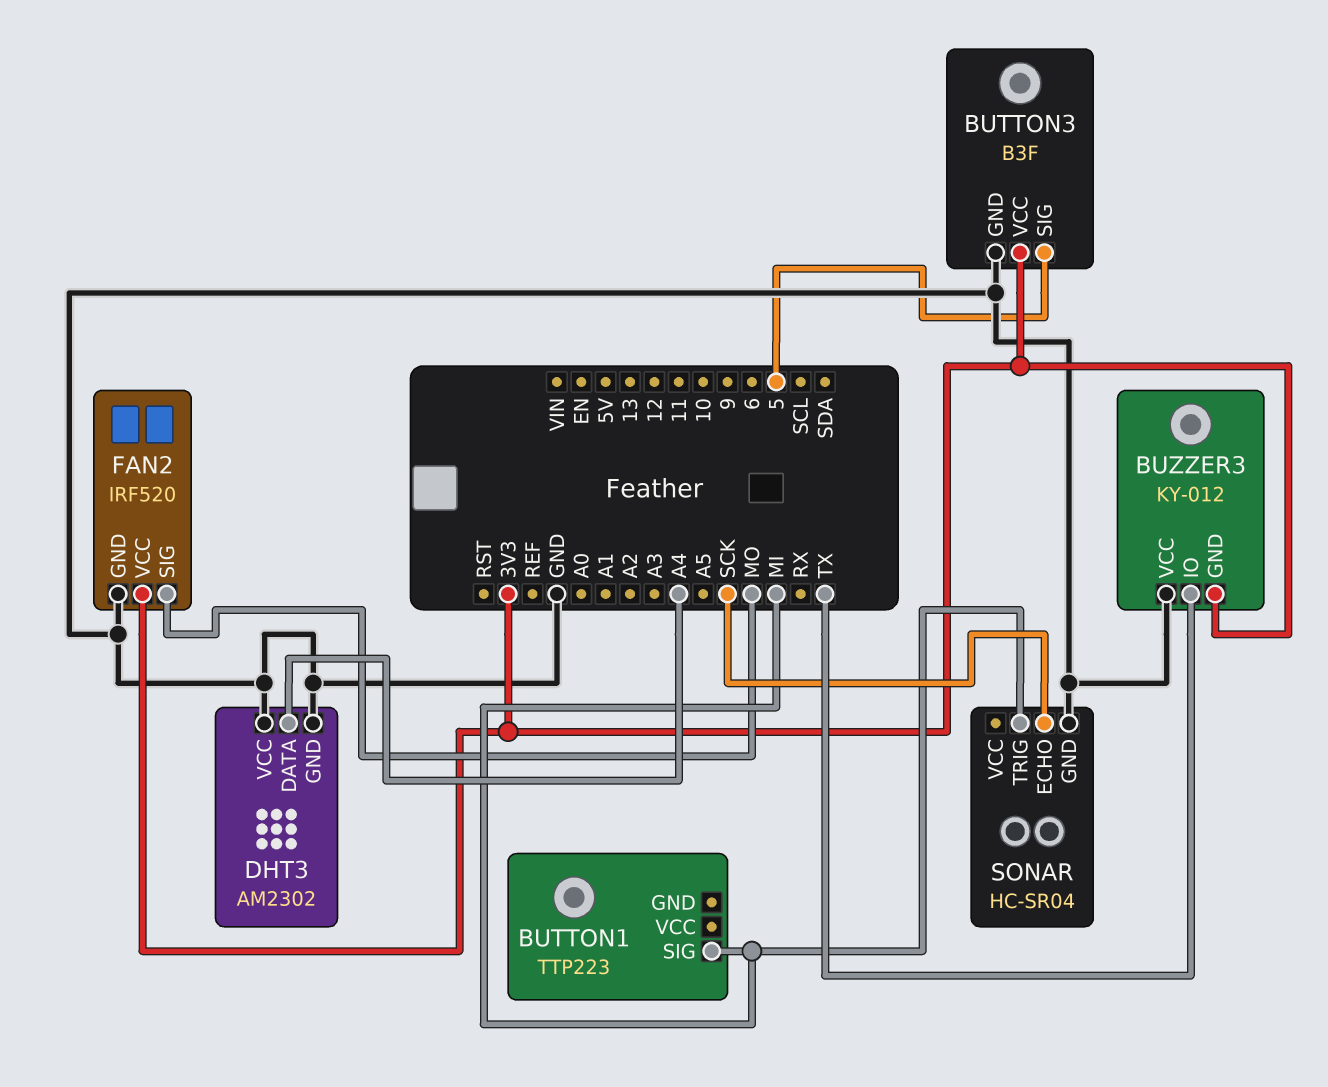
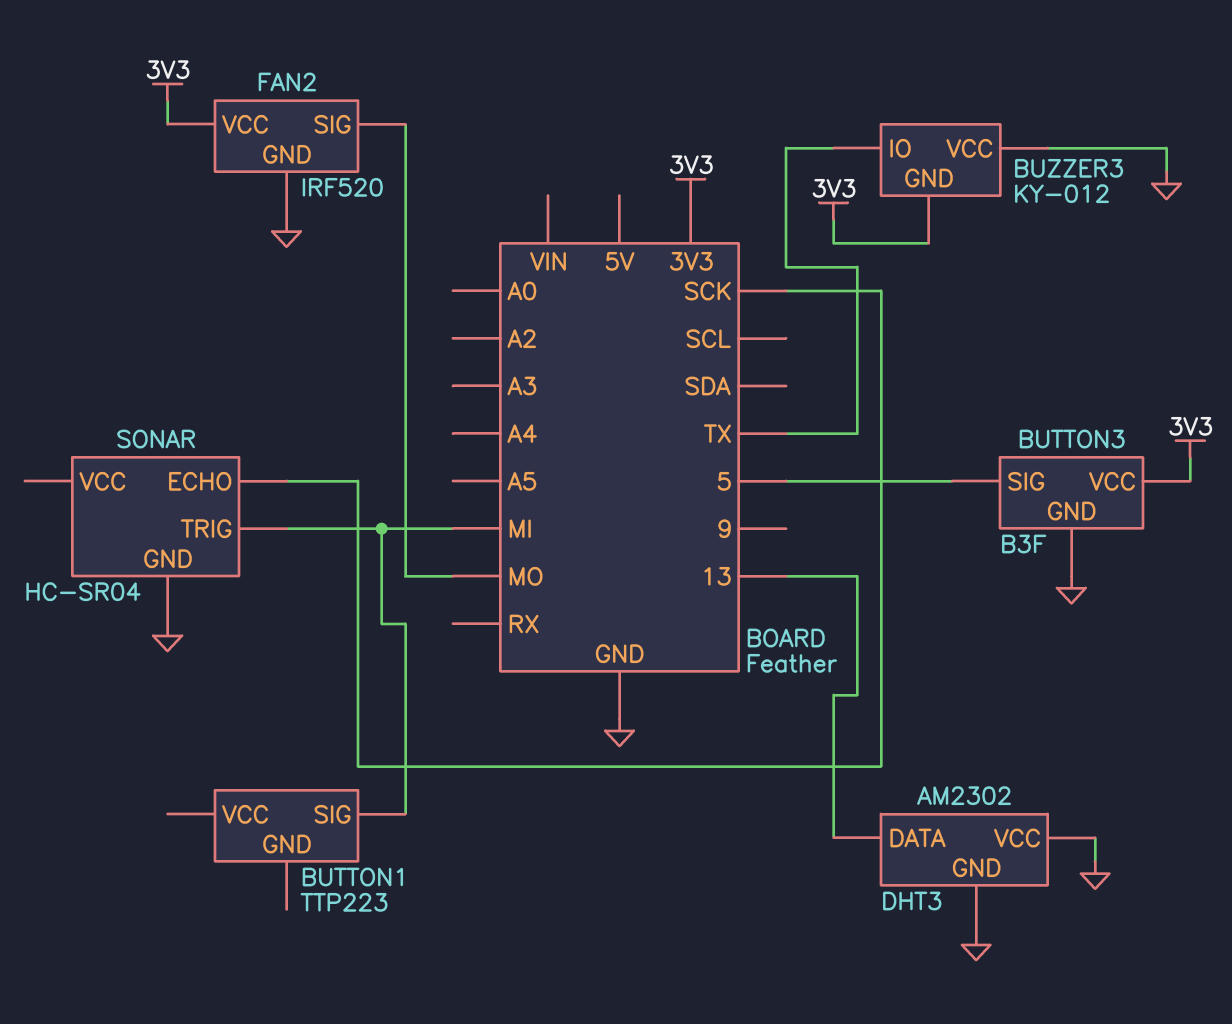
DHT3 pin DATA: A4 -> 13

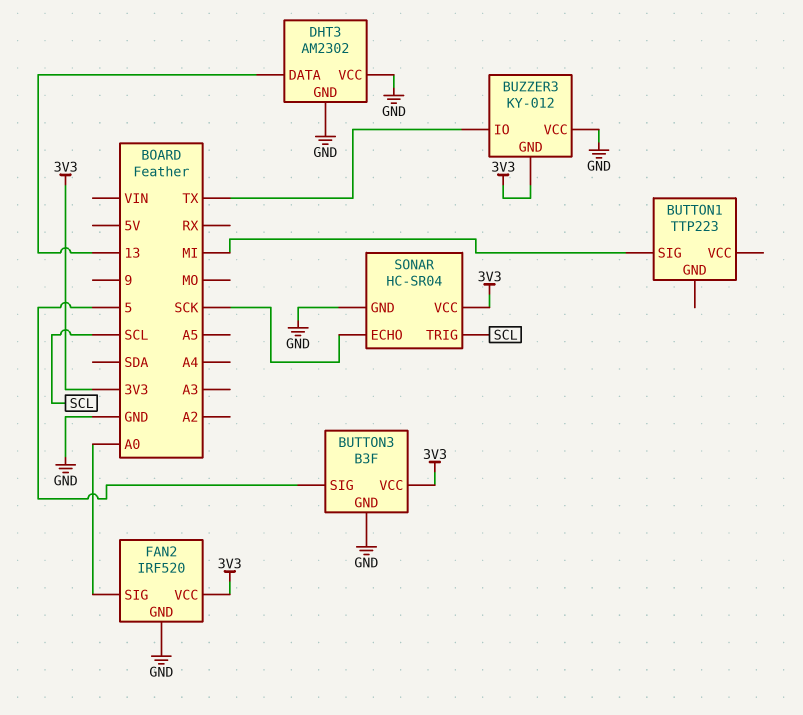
FAN2 pin SIG: MO -> A0
SONAR pin TRIG: MI -> SCL
SONAR pin VCC: none -> 3V3

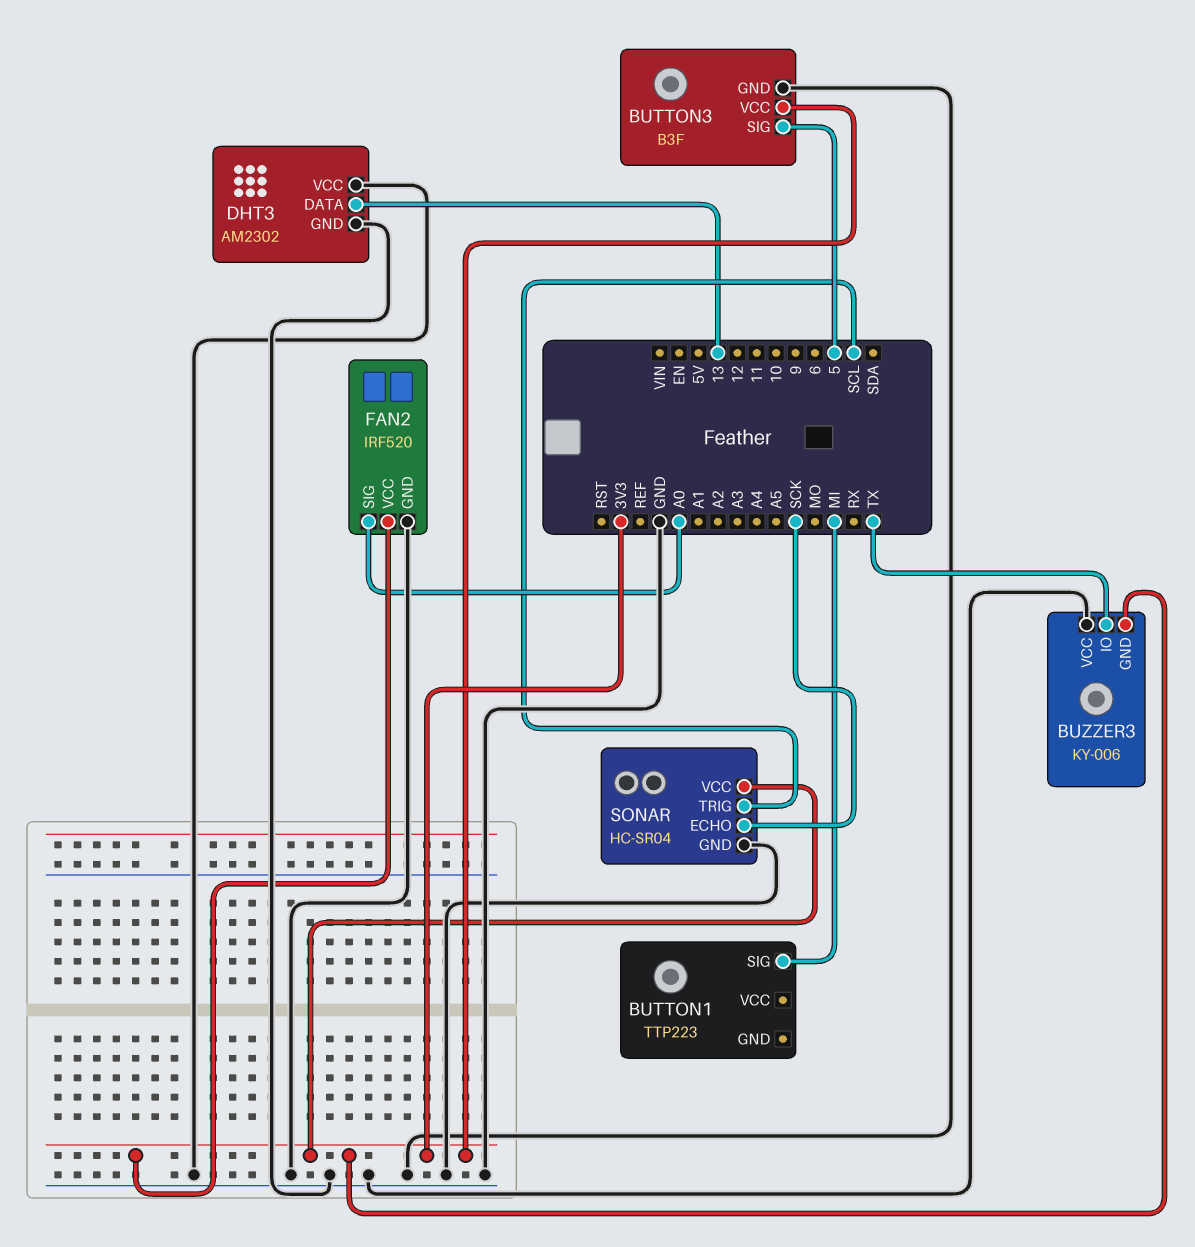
BUZZER3: KY-012 -> KY-006

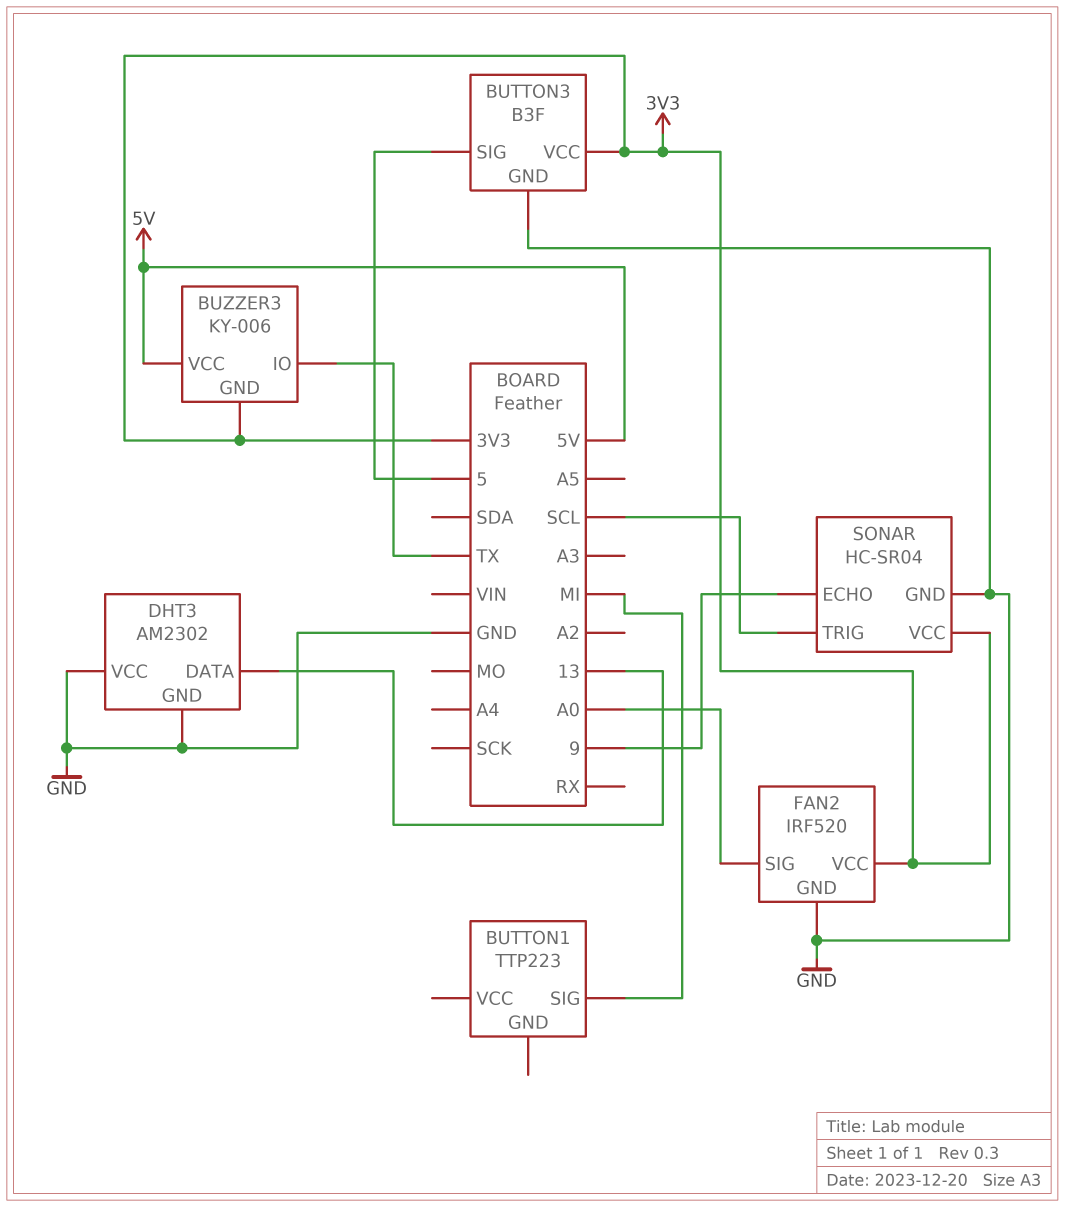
BUZZER3 pin VCC: GND -> 5V
SONAR pin ECHO: SCK -> 9

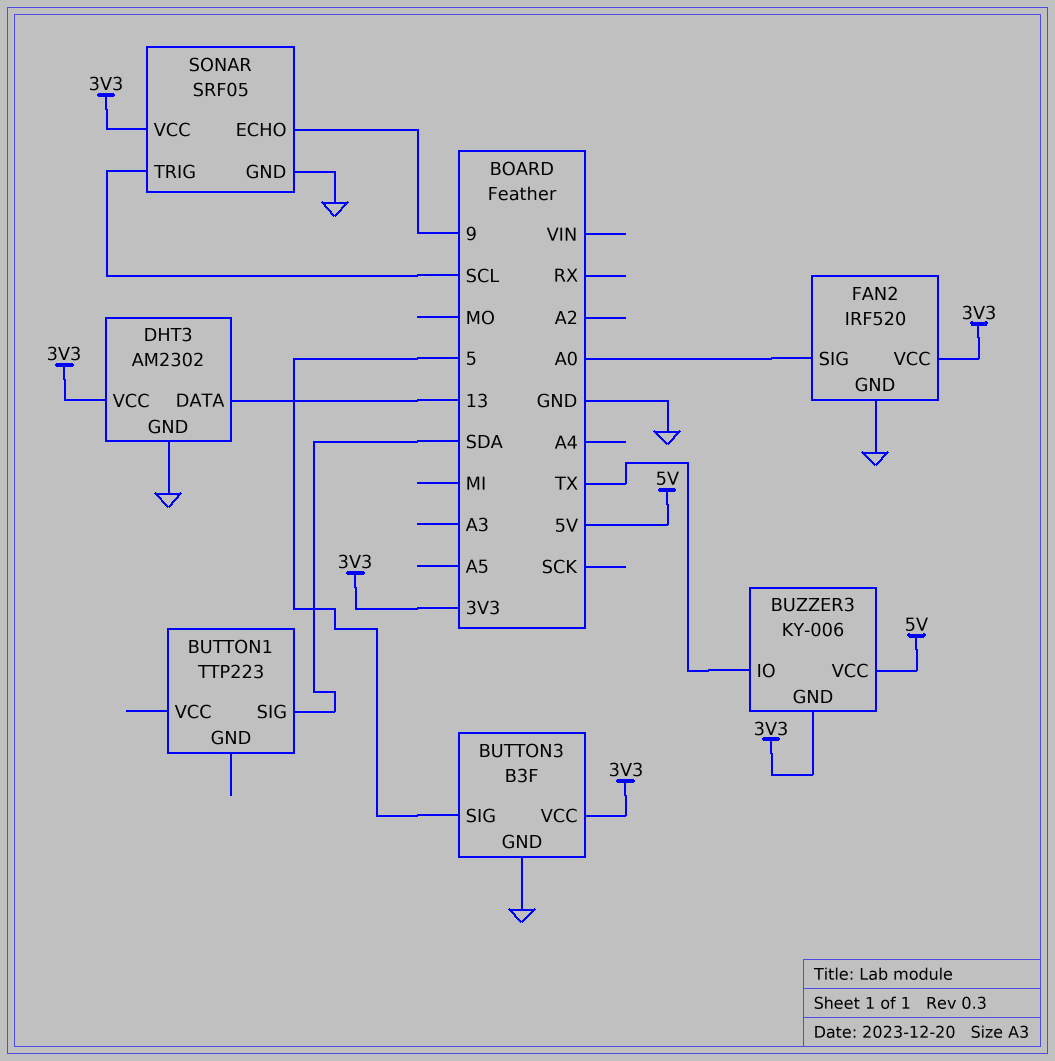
BUTTON1 pin SIG: MI -> SDA
DHT3 pin VCC: GND -> 3V3
SONAR: HC-SR04 -> SRF05

